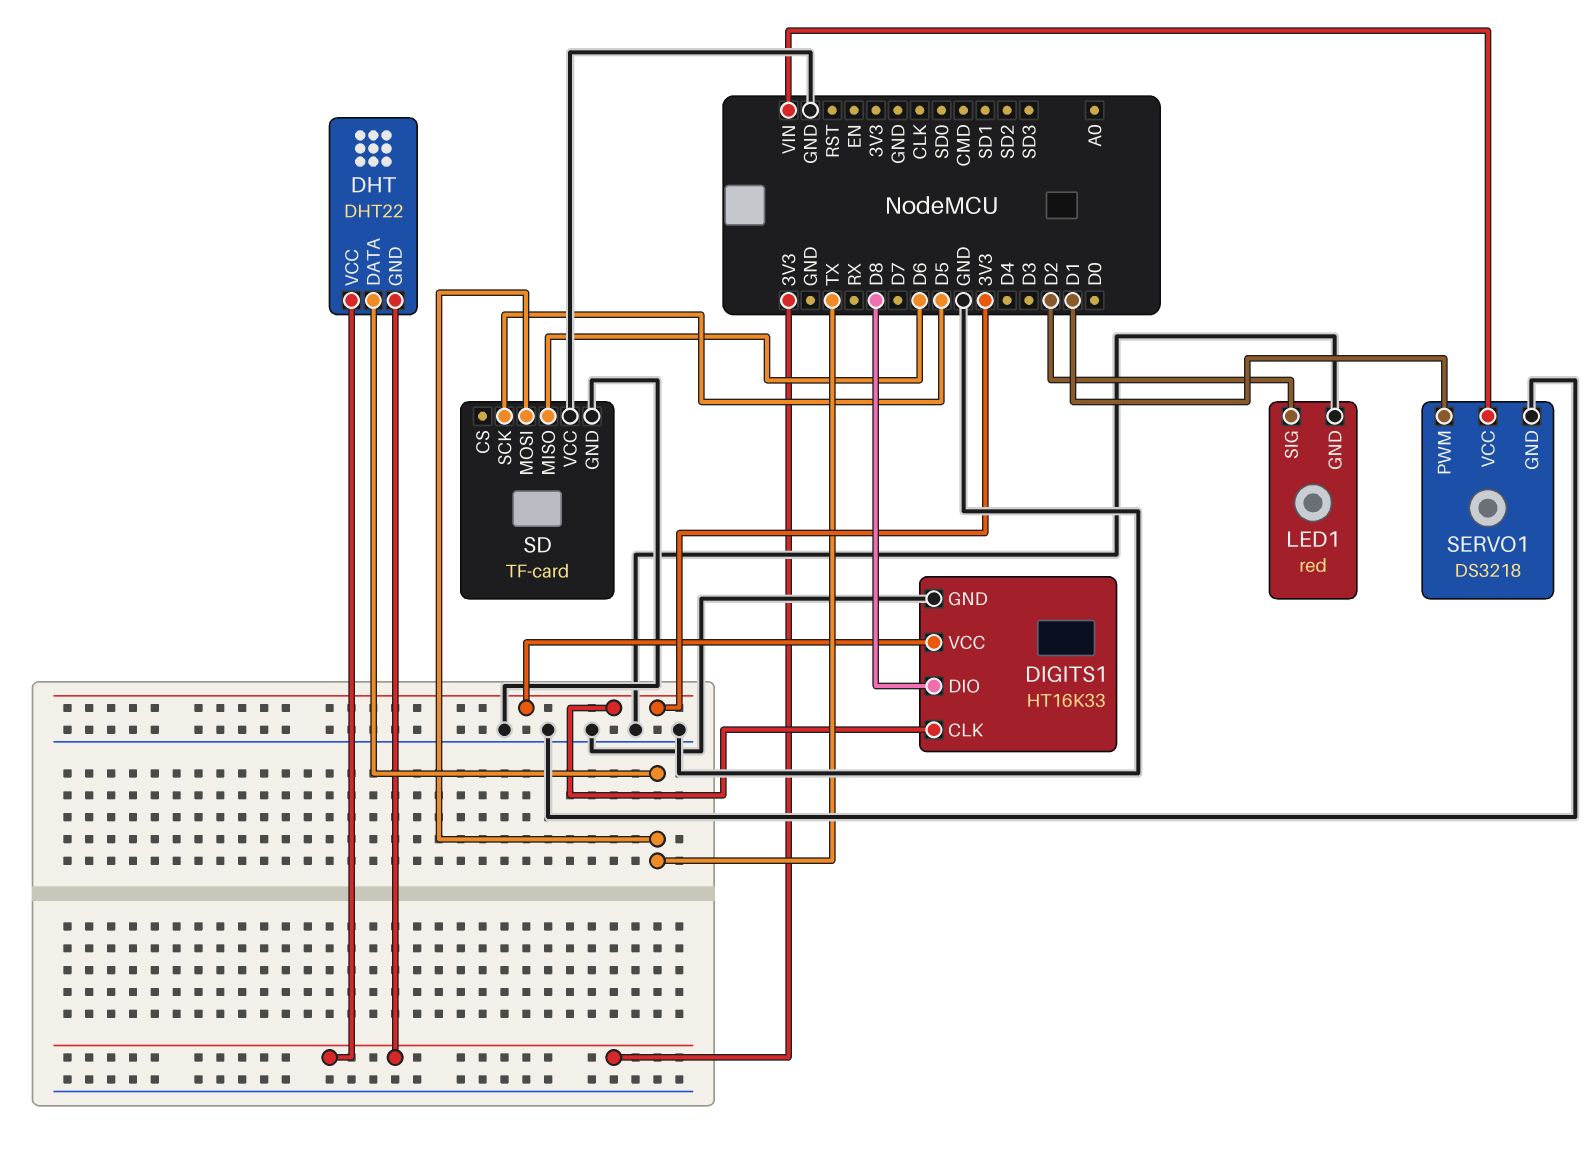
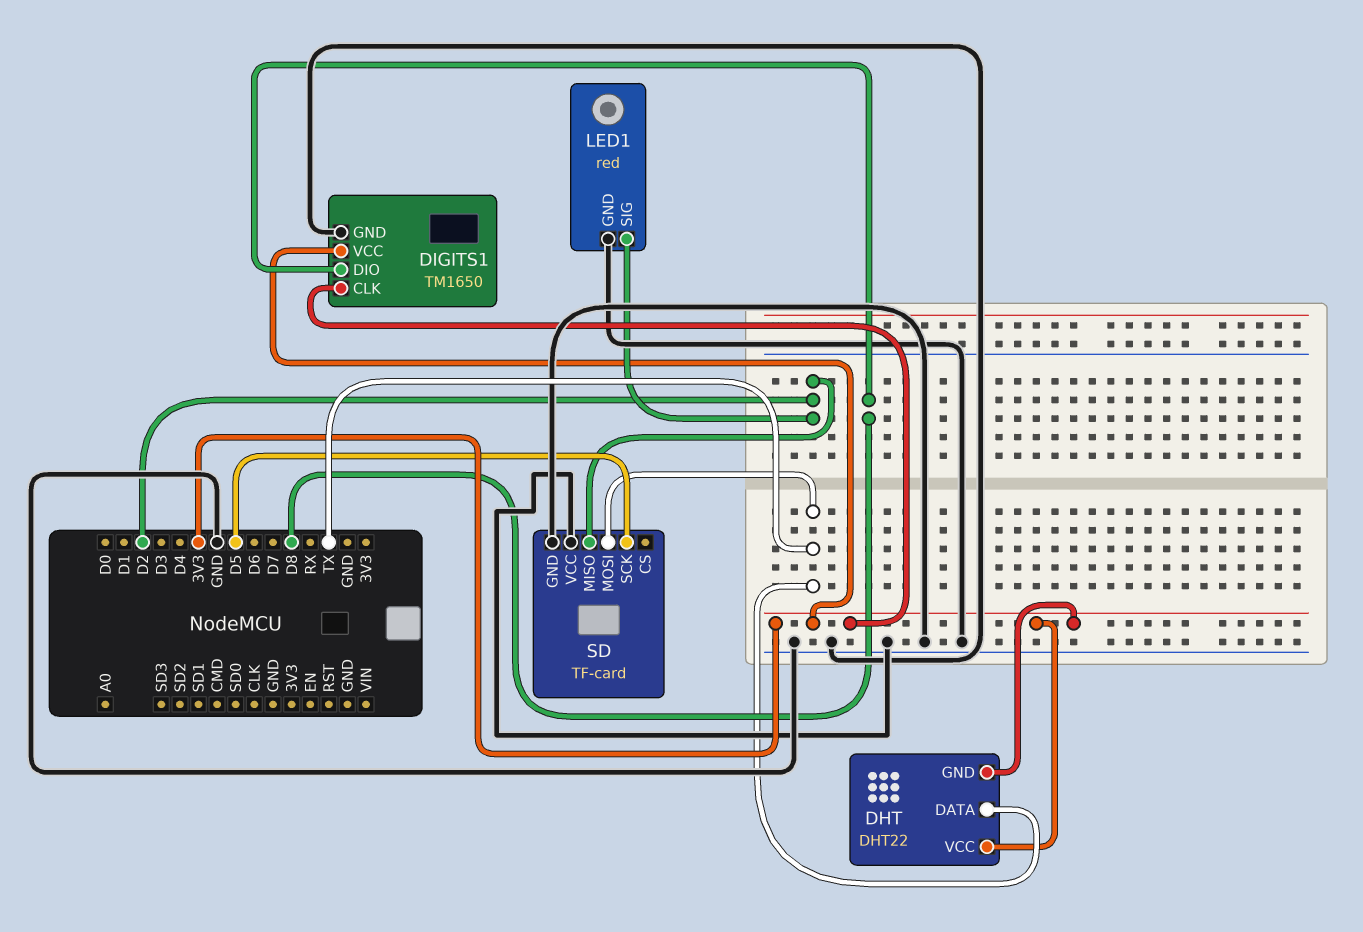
DIGITS1: HT16K33 -> TM1650
SD pin MISO: D6 -> D2
SERVO1: DS3218 -> none
SERVO1 pin GND: GND -> none
SERVO1 pin PWM: D1 -> none
SERVO1 pin VCC: VIN -> none

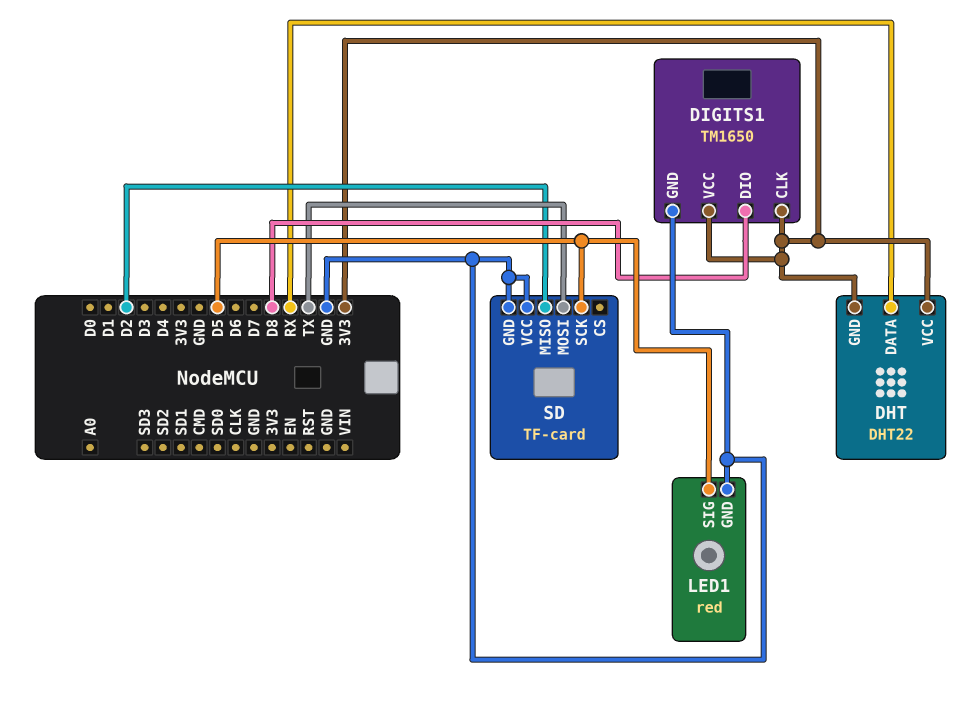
DHT pin DATA: TX -> RX
LED1 pin SIG: D2 -> D5

